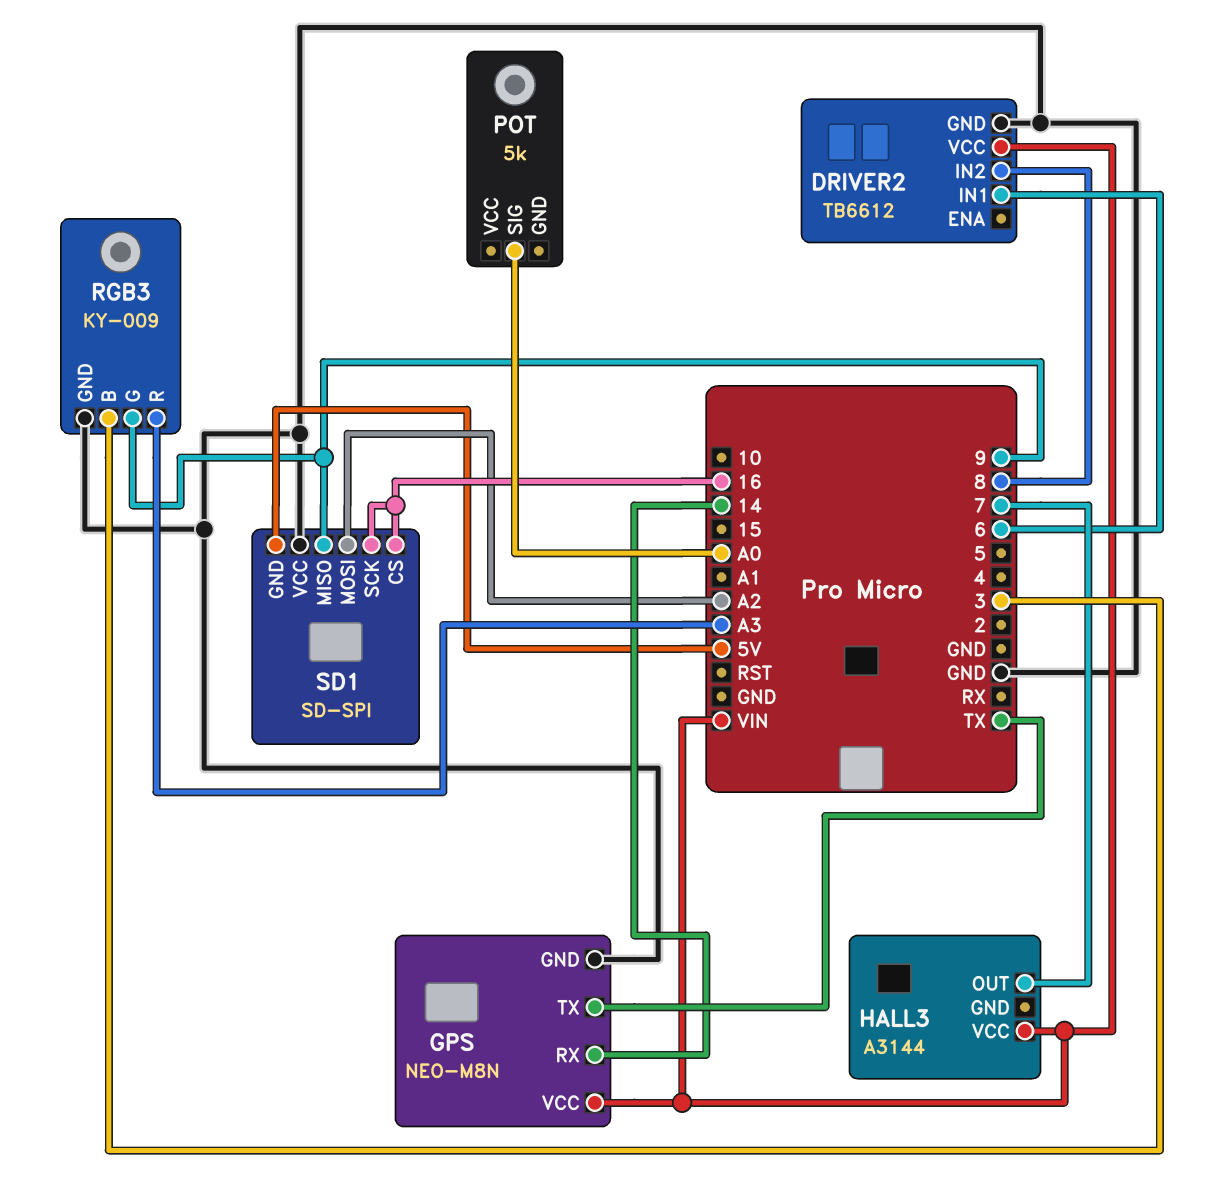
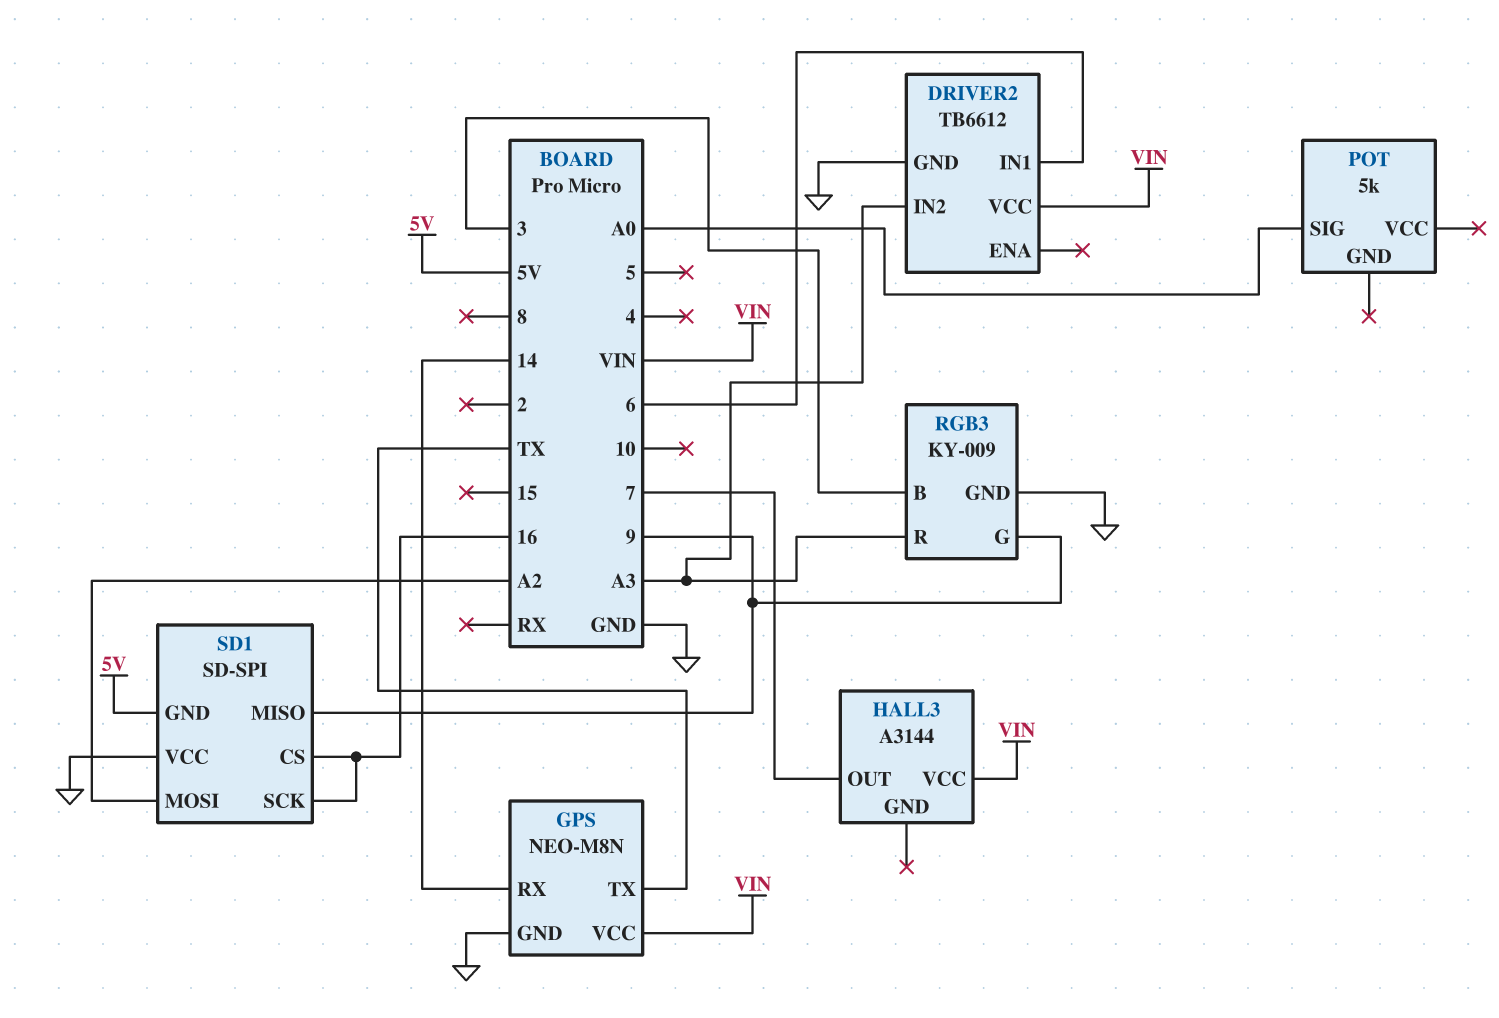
DRIVER2 pin IN2: 8 -> A3

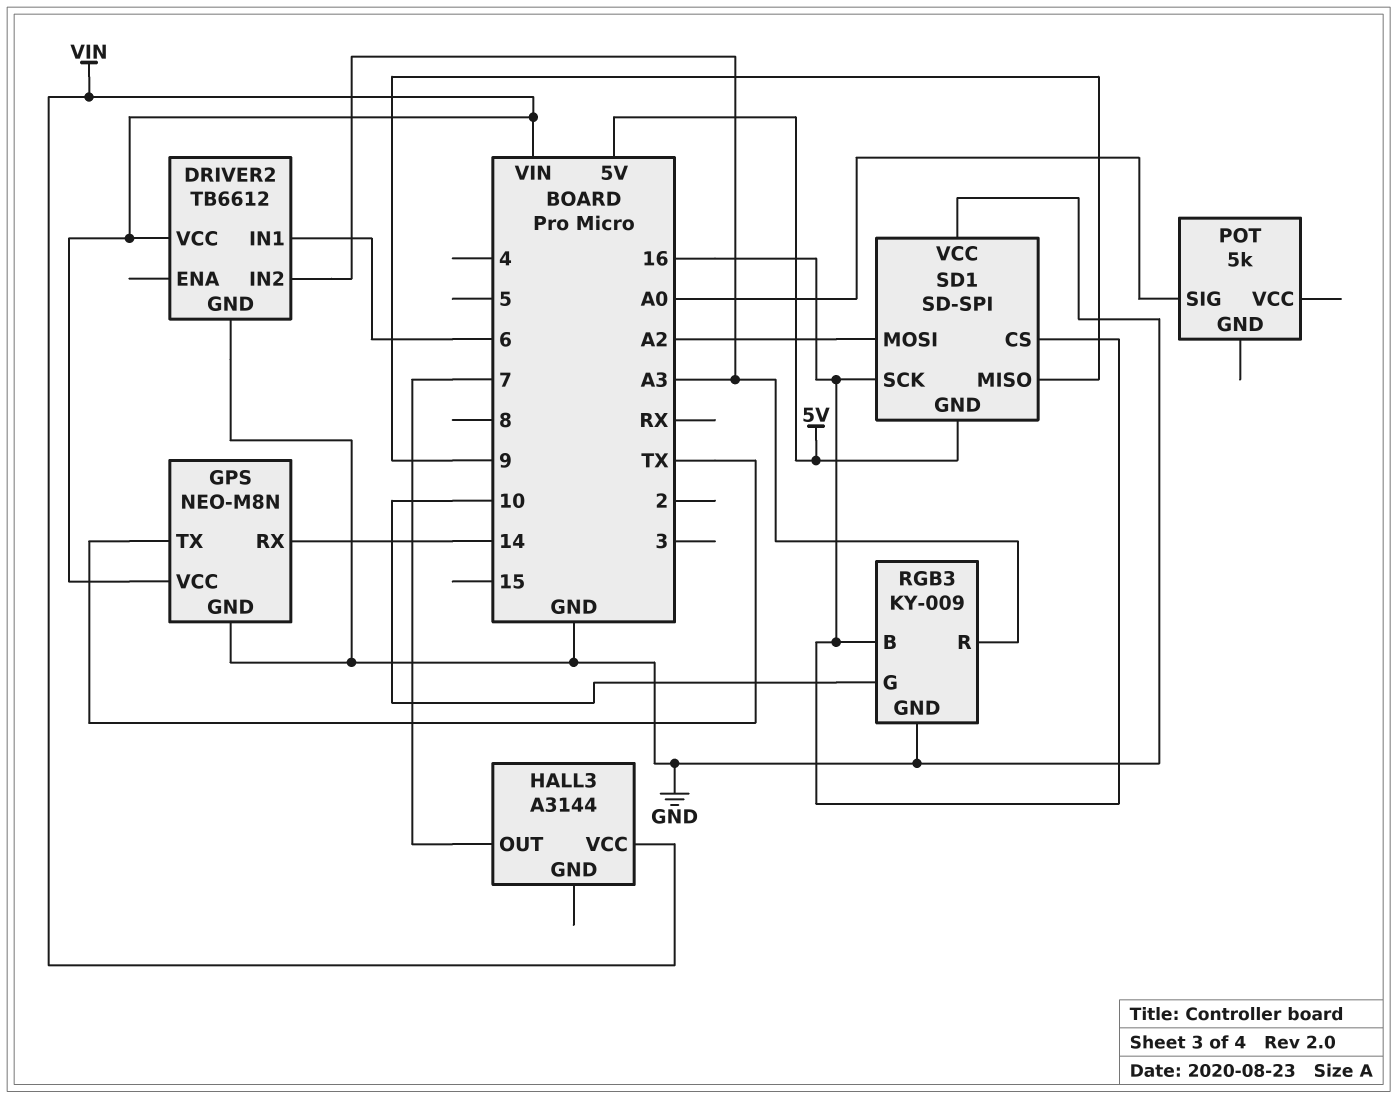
RGB3 pin B: 3 -> 16
RGB3 pin G: 9 -> 10

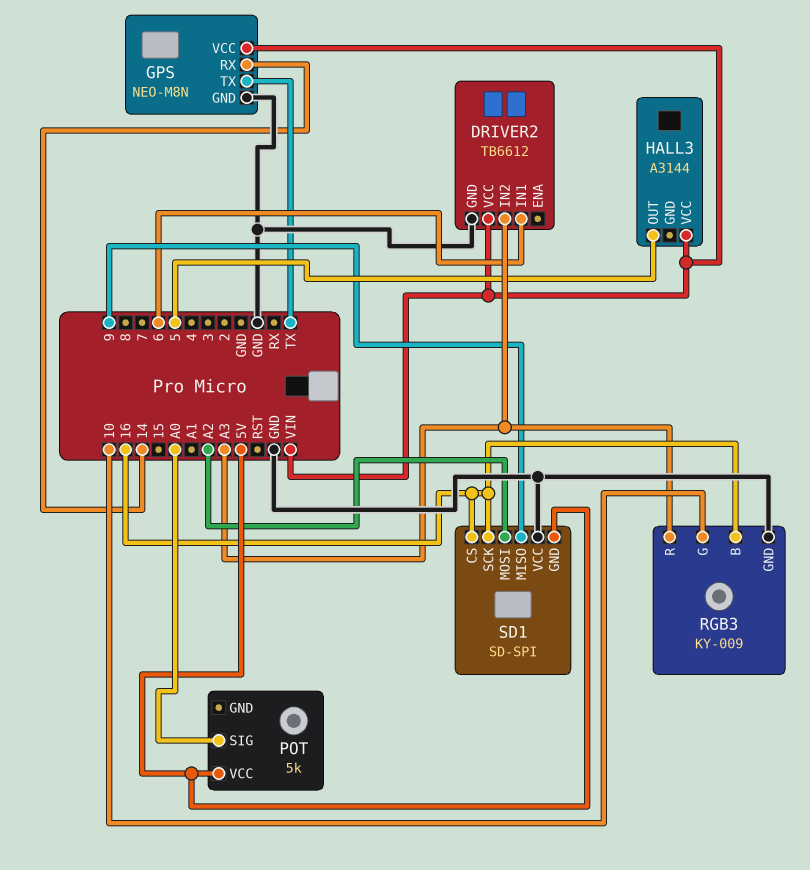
HALL3 pin OUT: 7 -> 5
POT pin VCC: none -> 5V

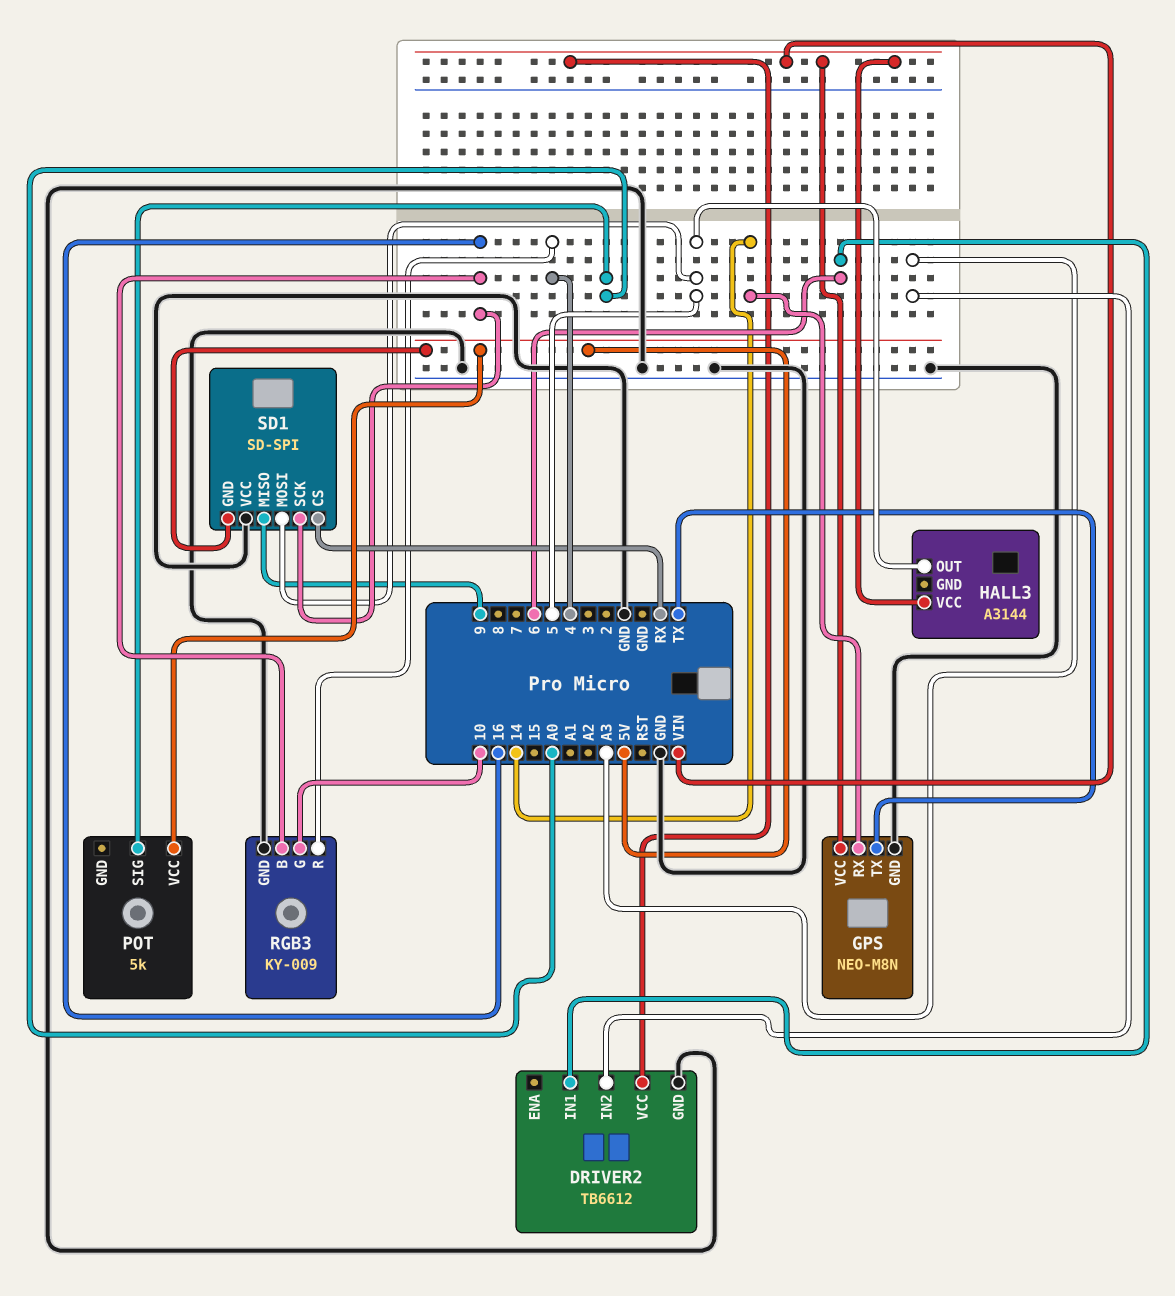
RGB3 pin R: A3 -> 4
SD1 pin CS: 16 -> RX
SD1 pin MOSI: A2 -> 5

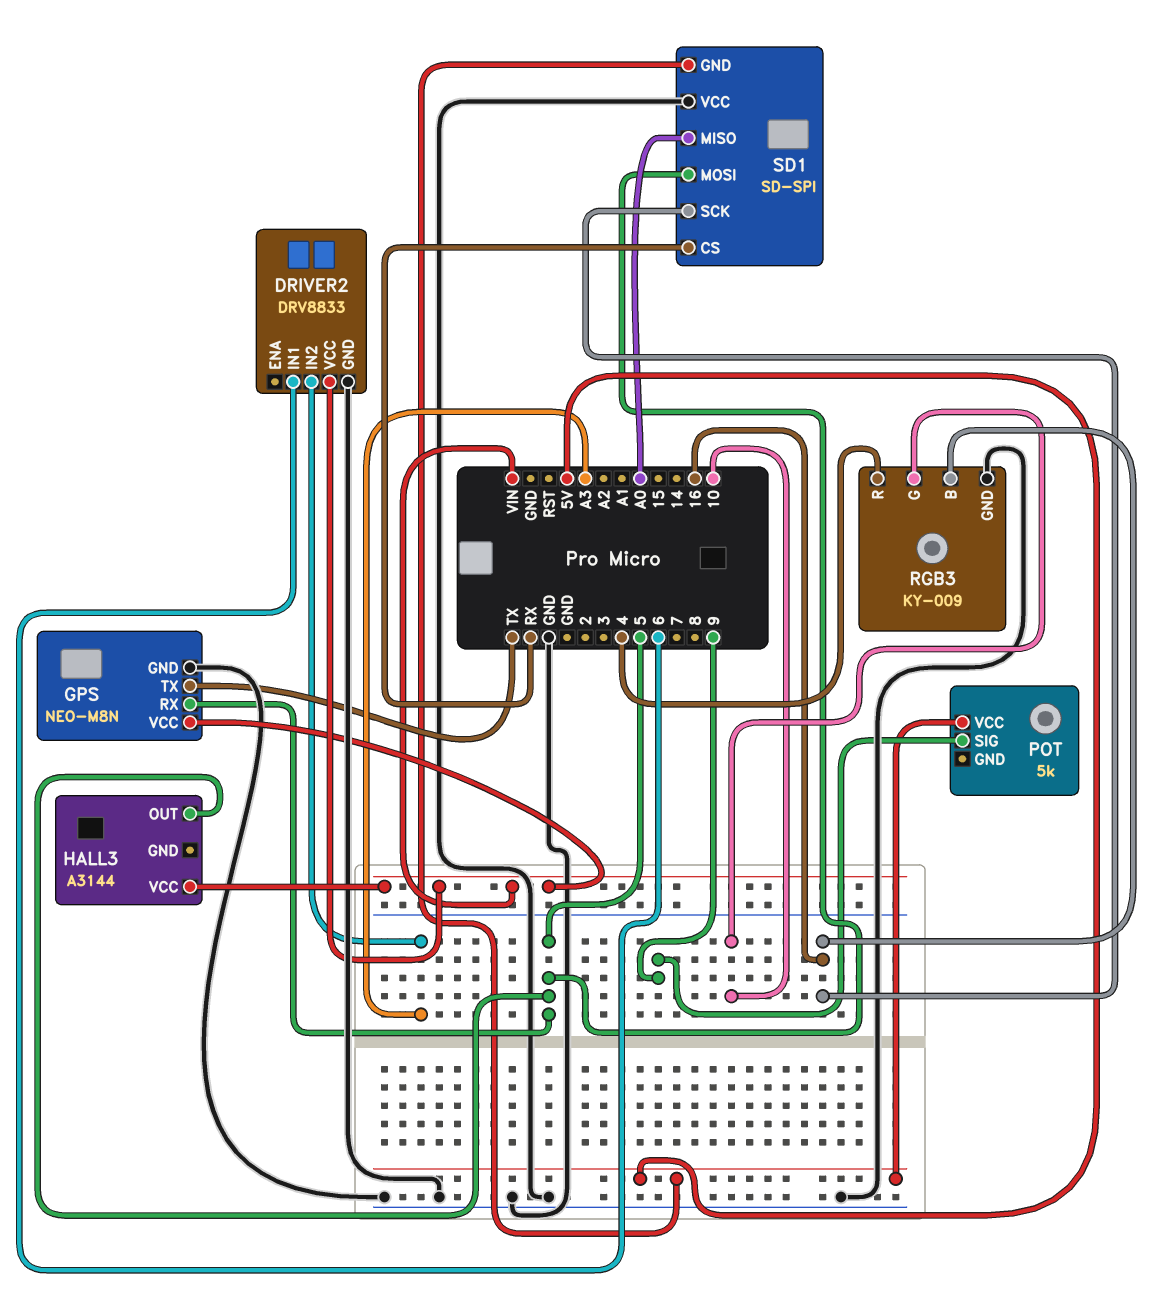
DRIVER2: TB6612 -> DRV8833
GPS pin RX: 14 -> 5
POT pin SIG: A0 -> 9
SD1 pin MISO: 9 -> A0

